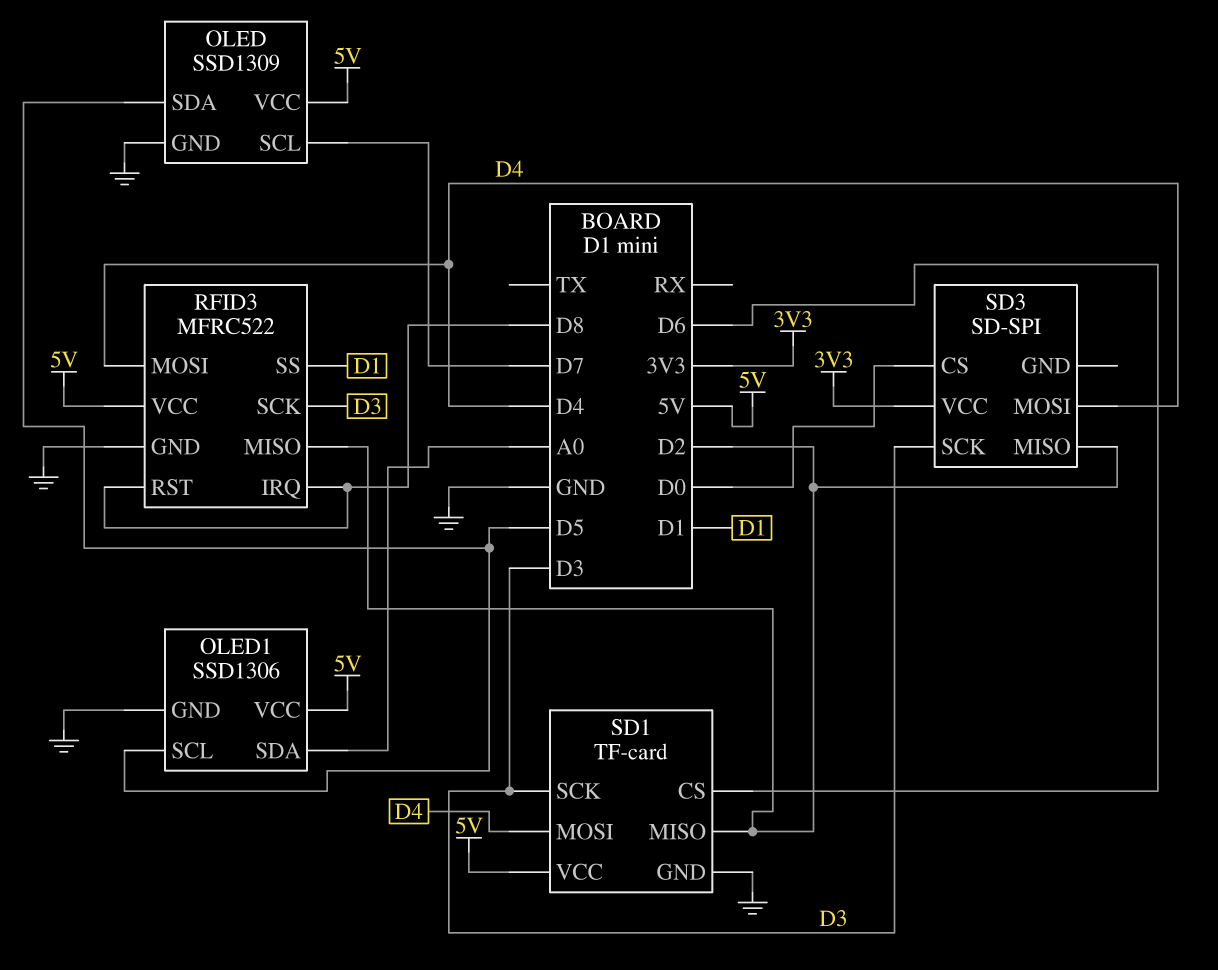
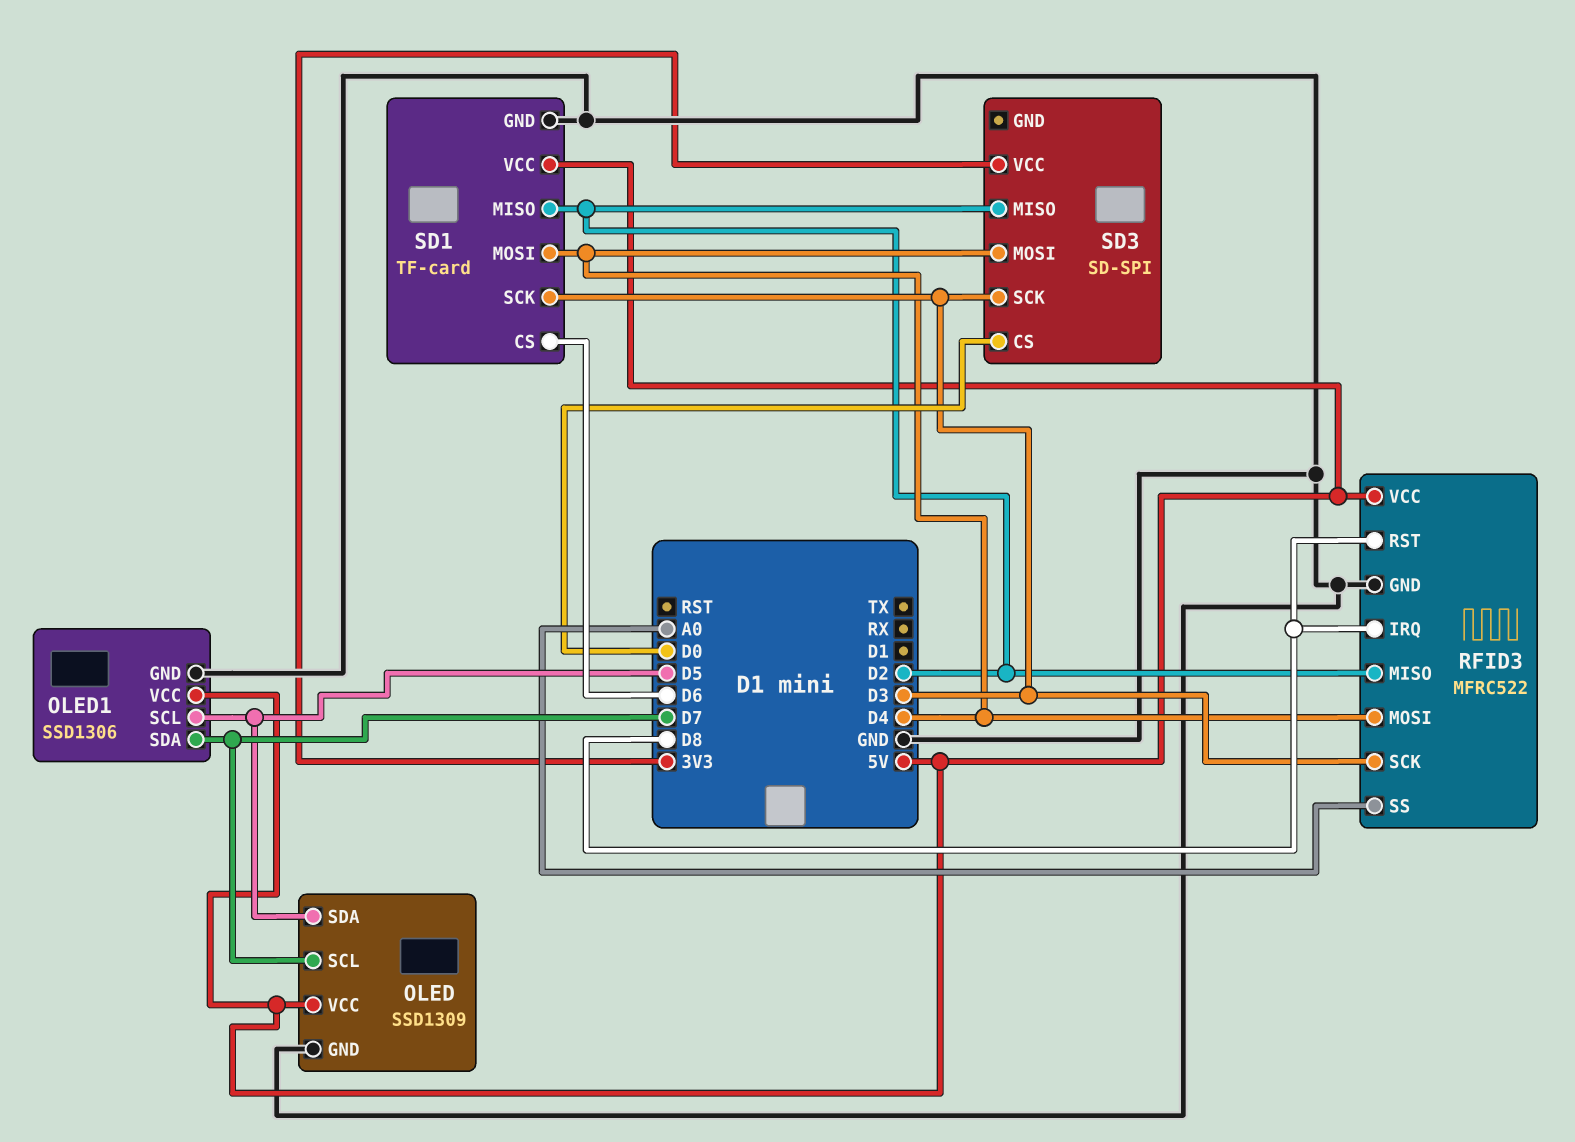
OLED1 pin SDA: A0 -> D7
RFID3 pin SS: D1 -> A0

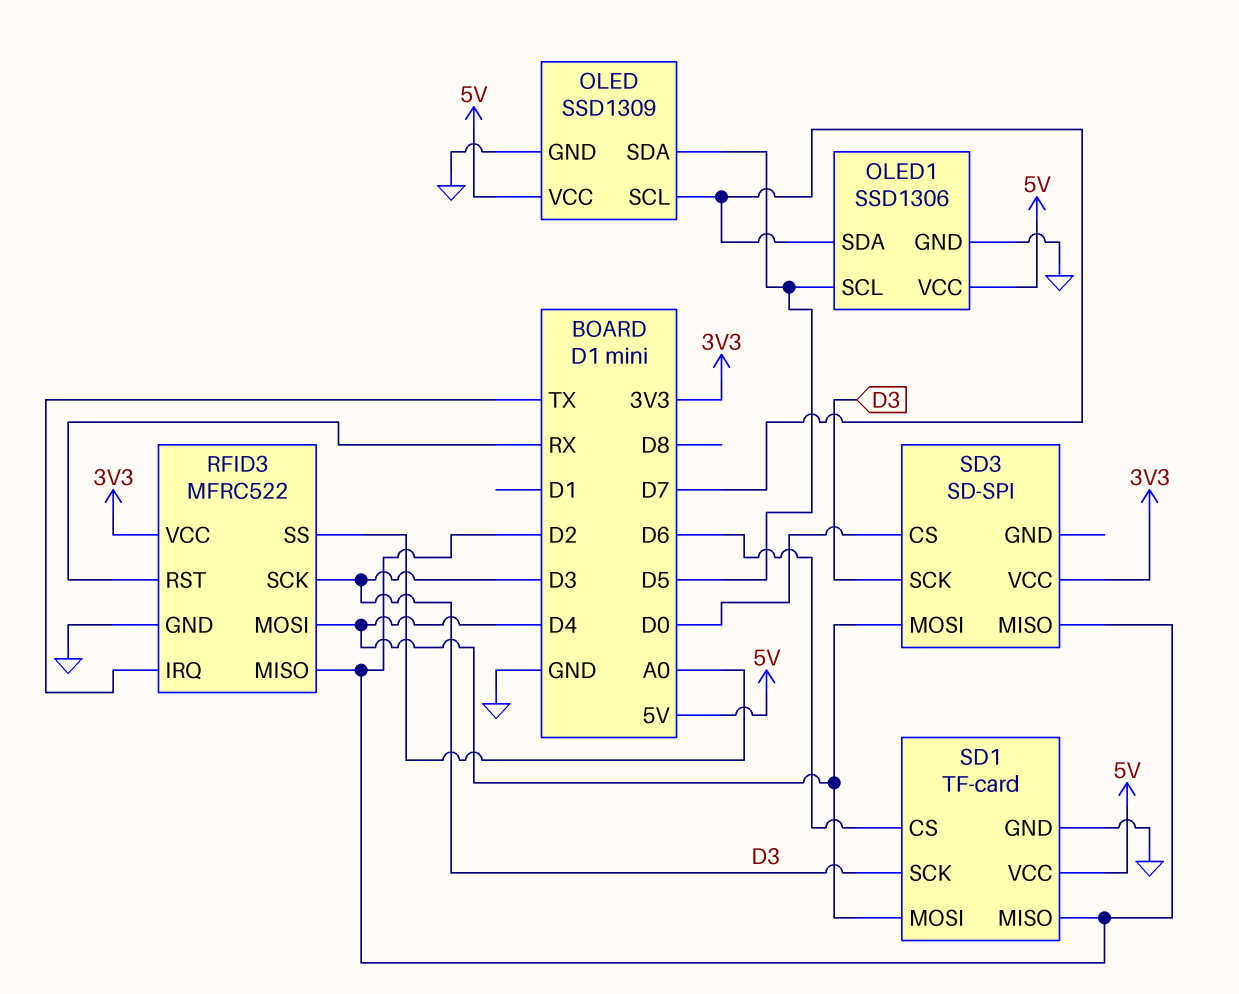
RFID3 pin IRQ: D8 -> TX
RFID3 pin RST: D8 -> RX
RFID3 pin VCC: 5V -> 3V3

